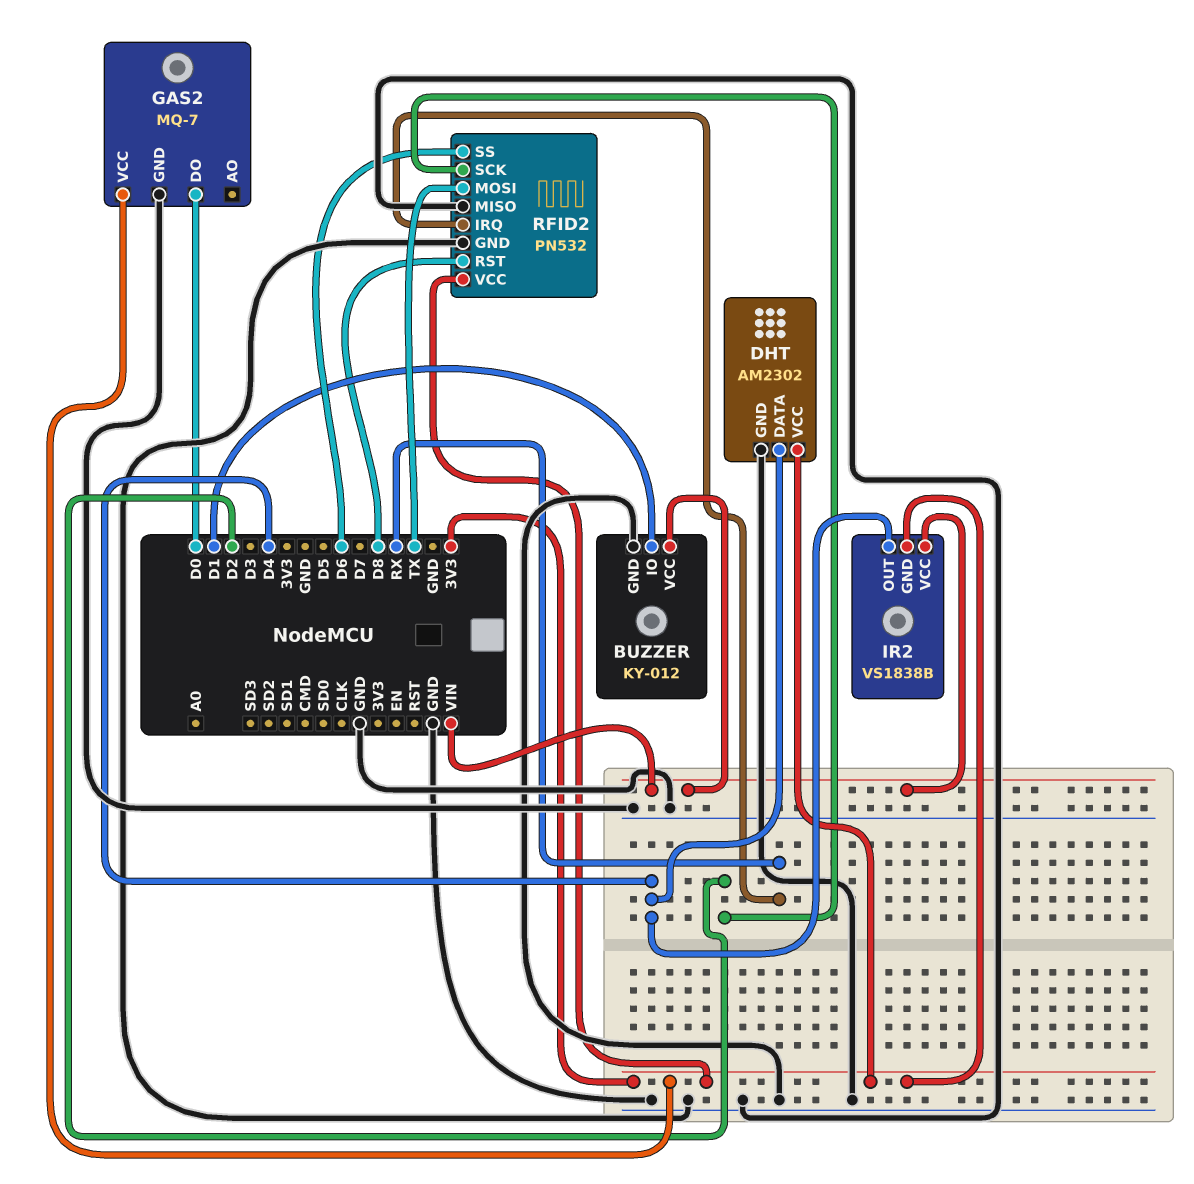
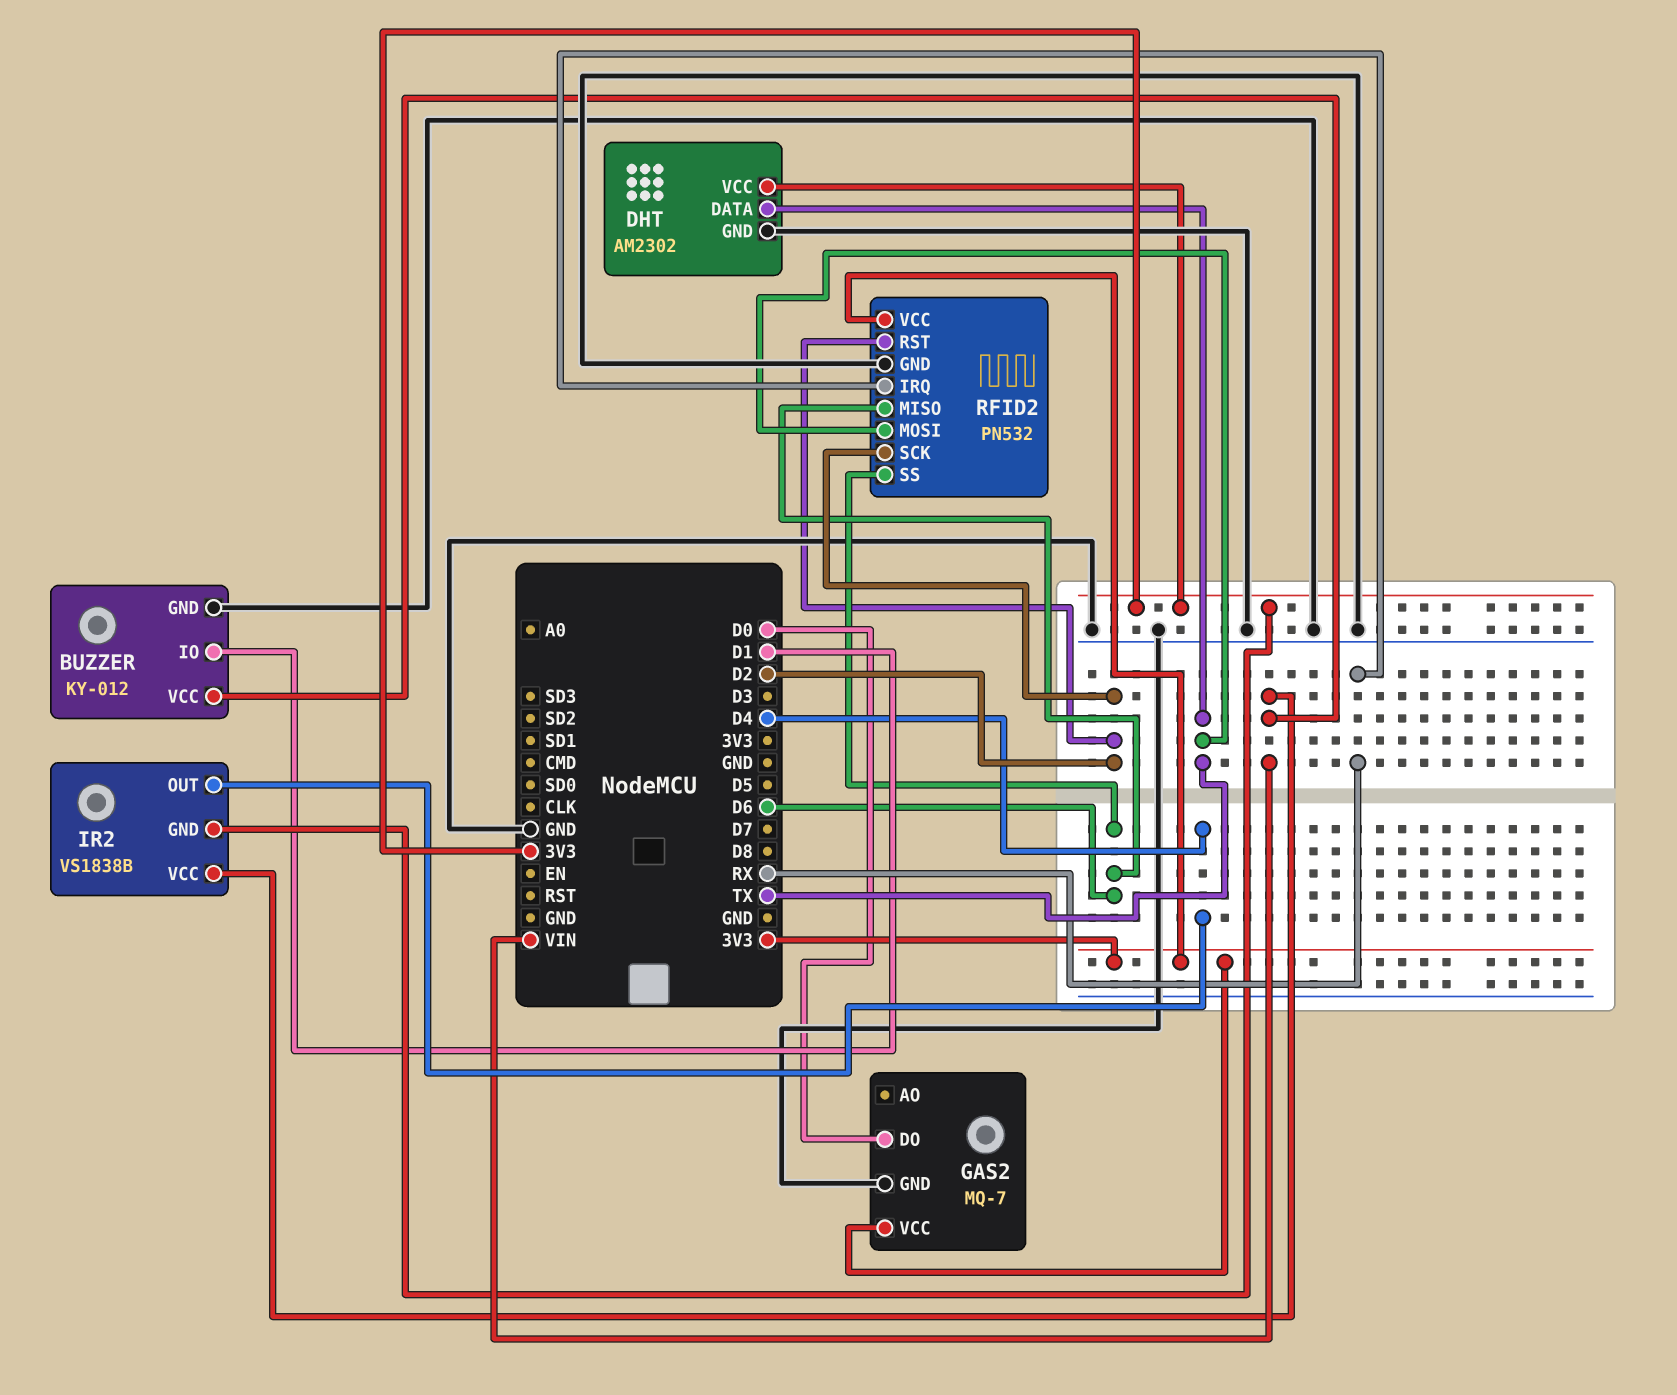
DHT pin DATA: D4 -> TX
RFID2 pin MISO: GND -> D6
RFID2 pin RST: D8 -> D2

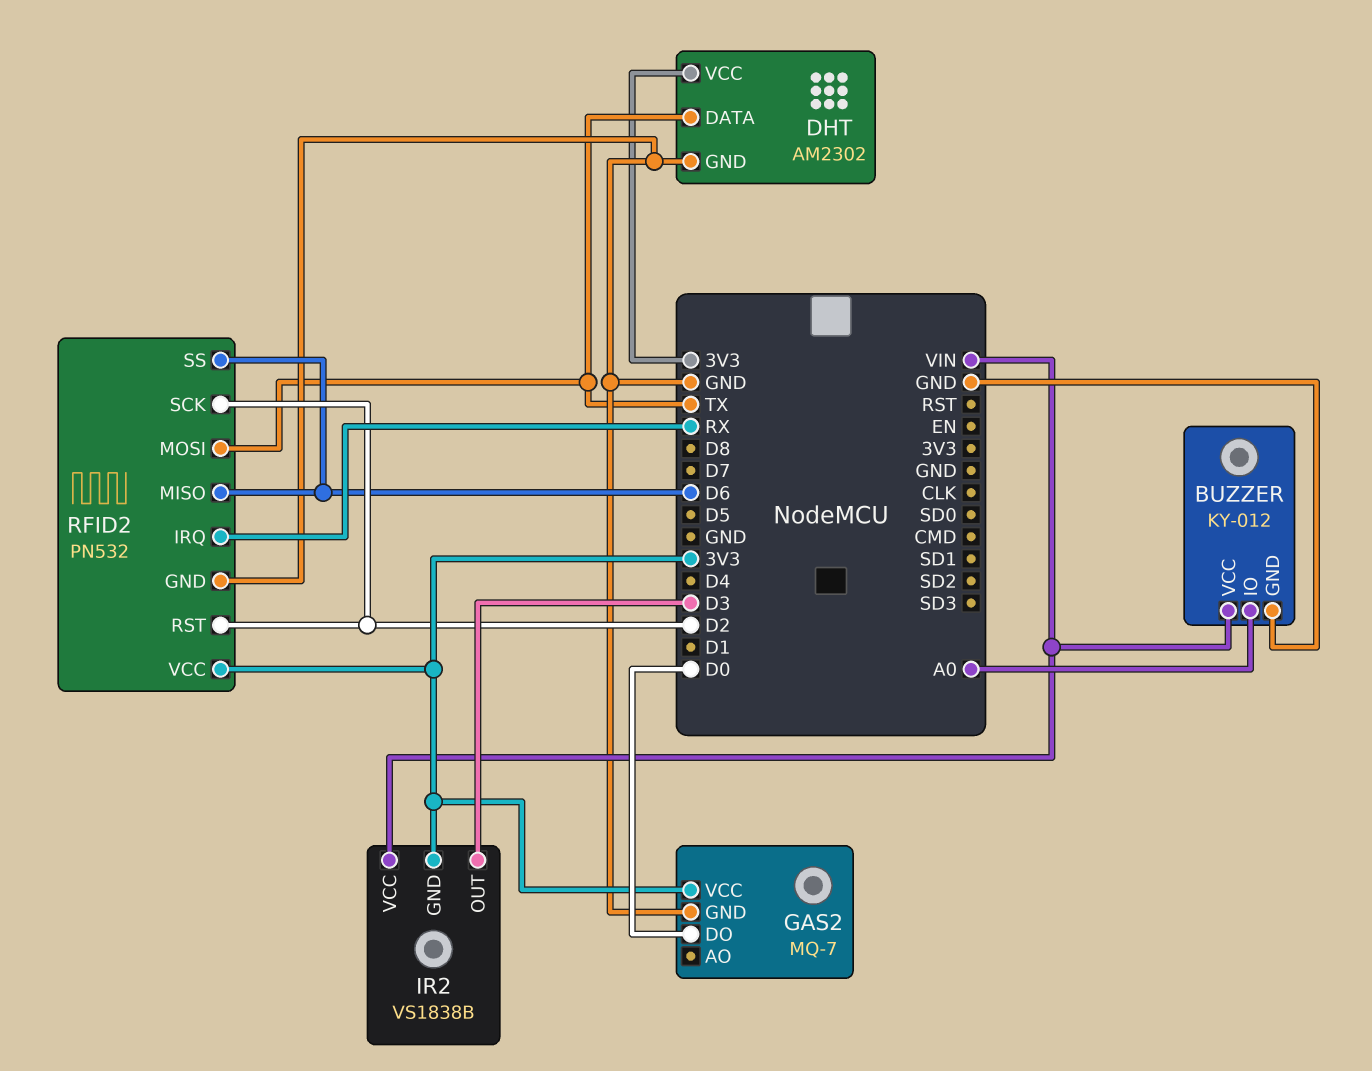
BUZZER pin IO: D1 -> A0
IR2 pin OUT: D4 -> D3

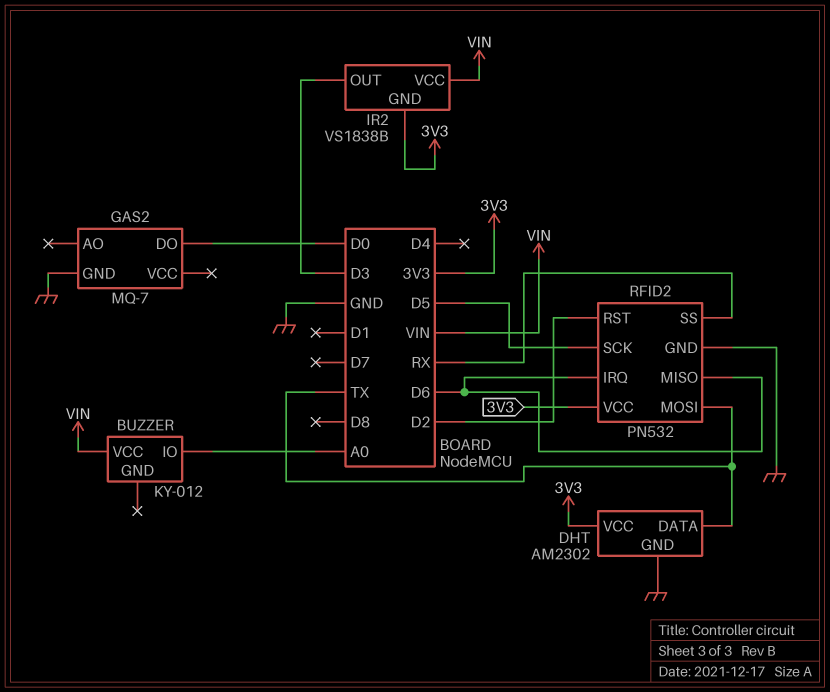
BUZZER pin GND: GND -> none
GAS2 pin VCC: 3V3 -> none
RFID2 pin IRQ: RX -> D6
RFID2 pin SCK: D2 -> D5
RFID2 pin SS: D6 -> RX

